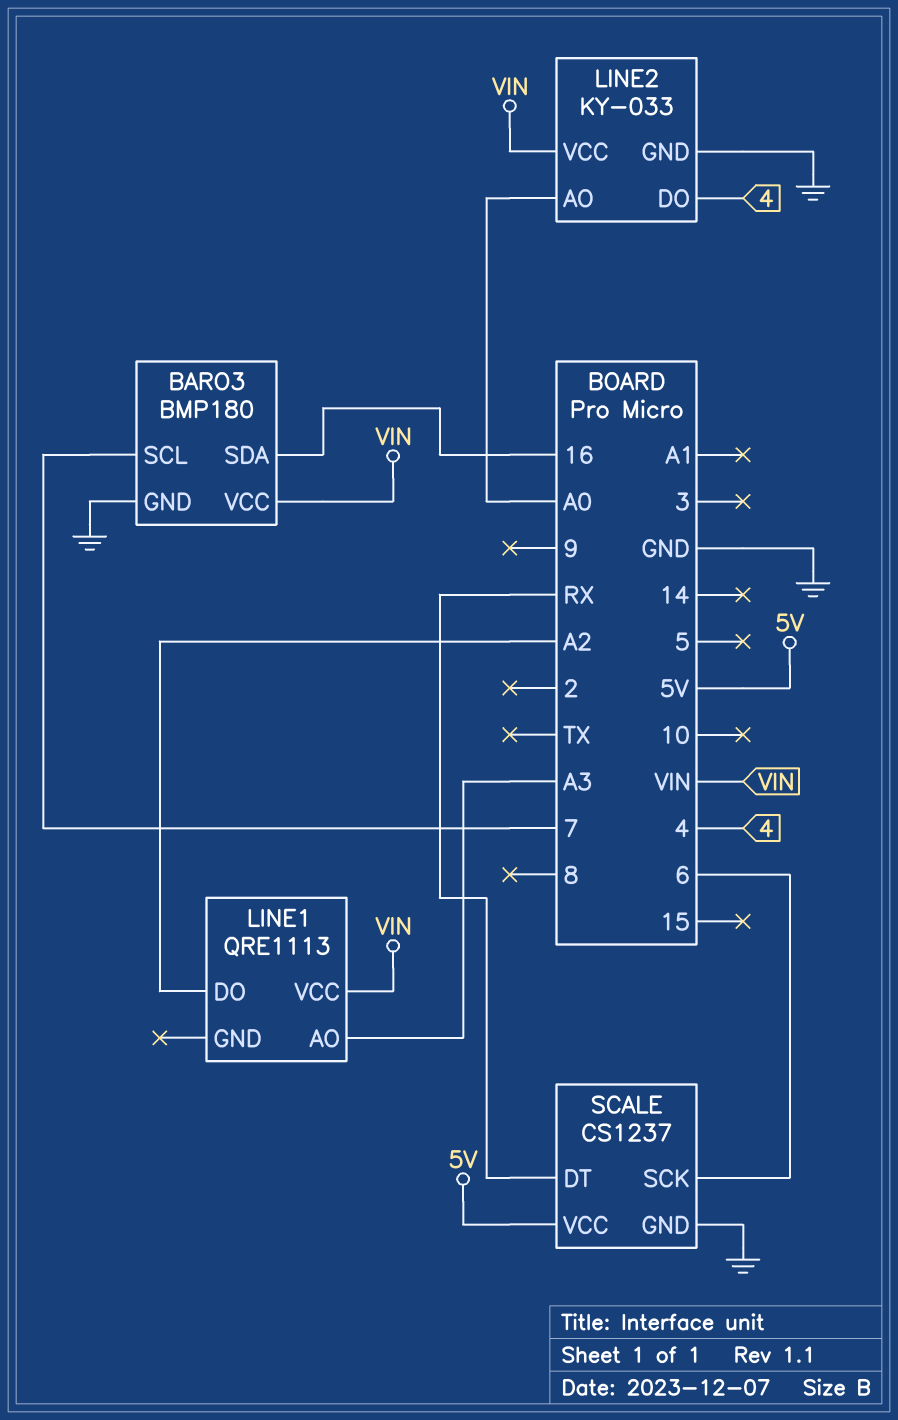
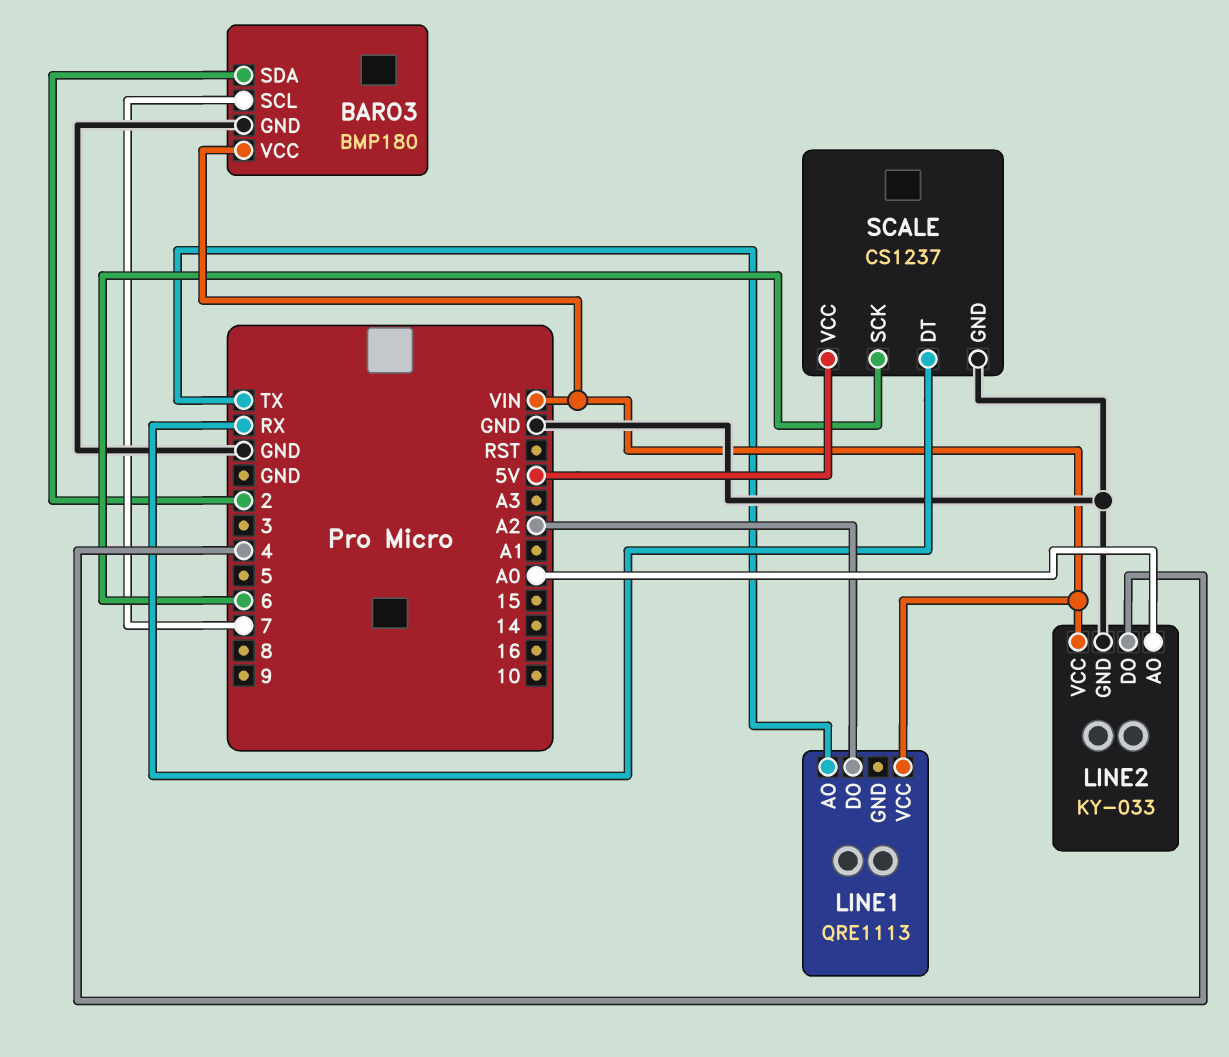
BARO3 pin SDA: 16 -> 2
LINE1 pin AO: A3 -> TX

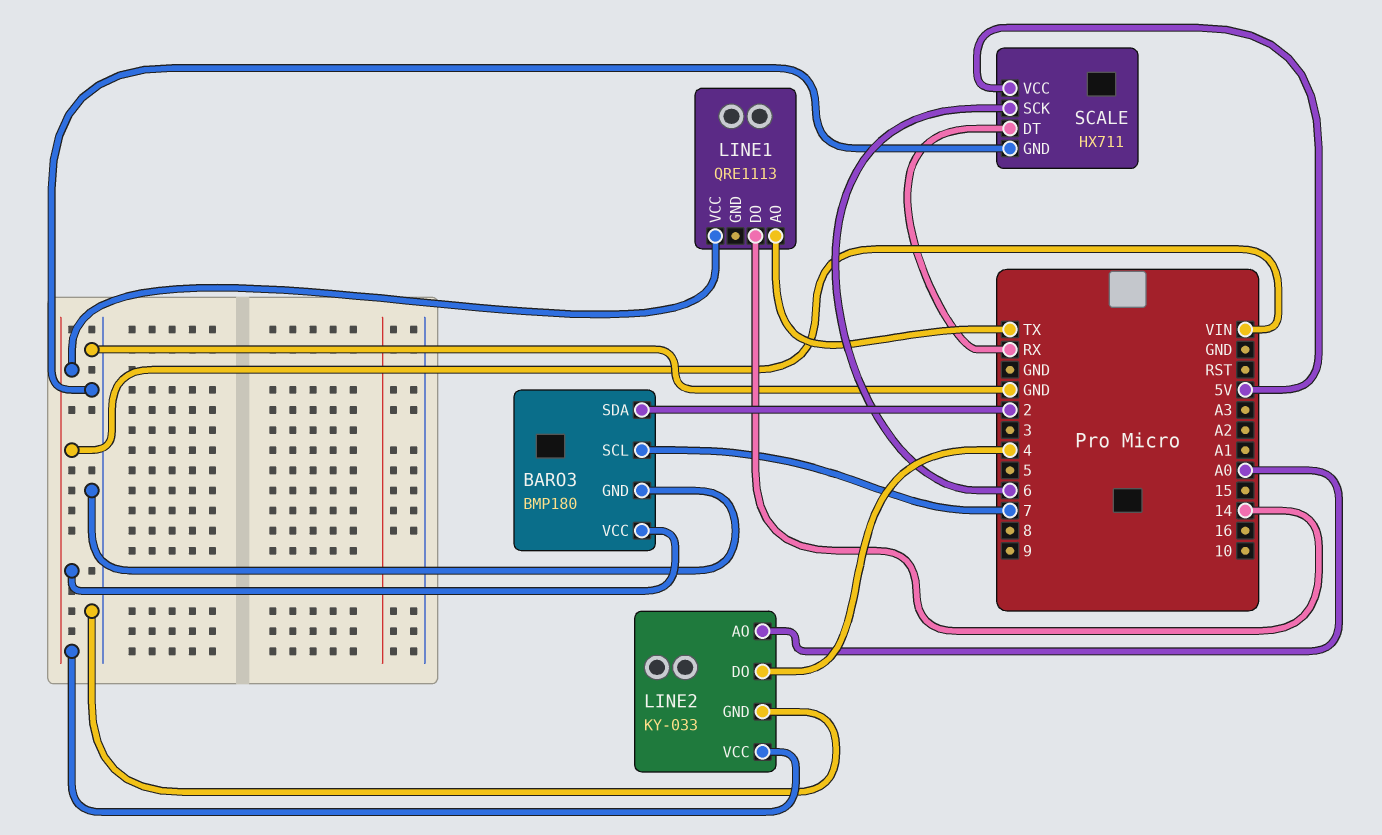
LINE1 pin DO: A2 -> 14
SCALE: CS1237 -> HX711

